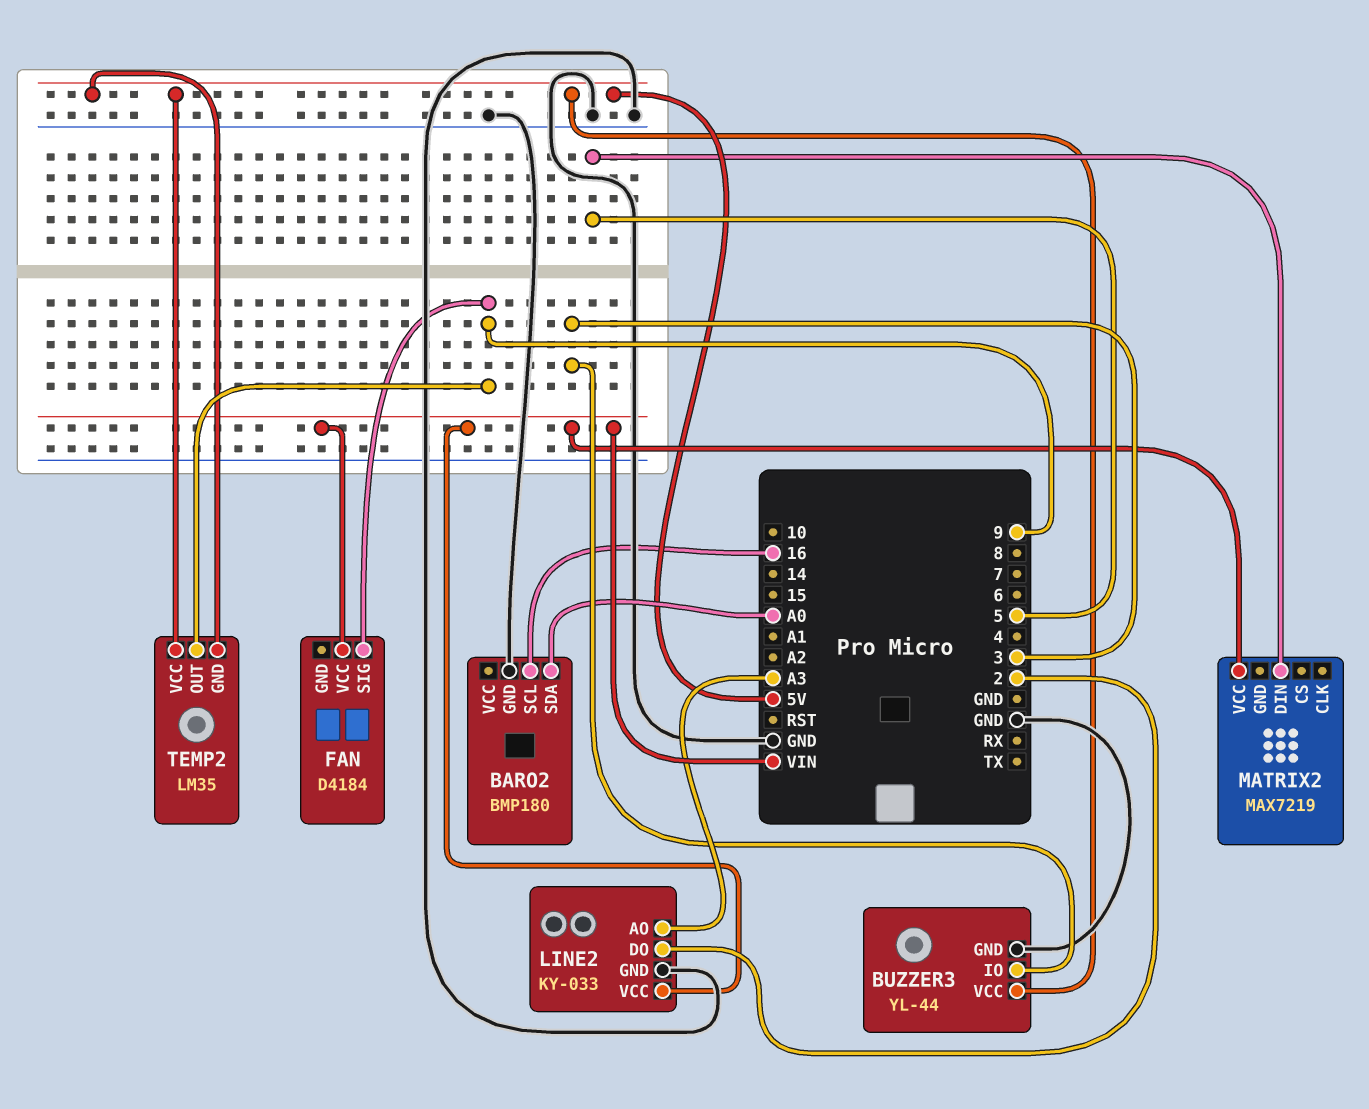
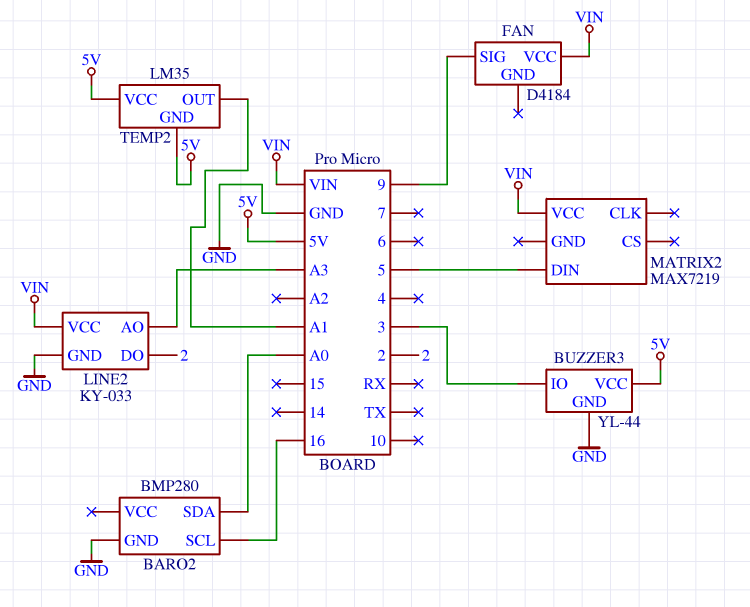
BARO2: BMP180 -> BMP280
TEMP2 pin OUT: 9 -> A1

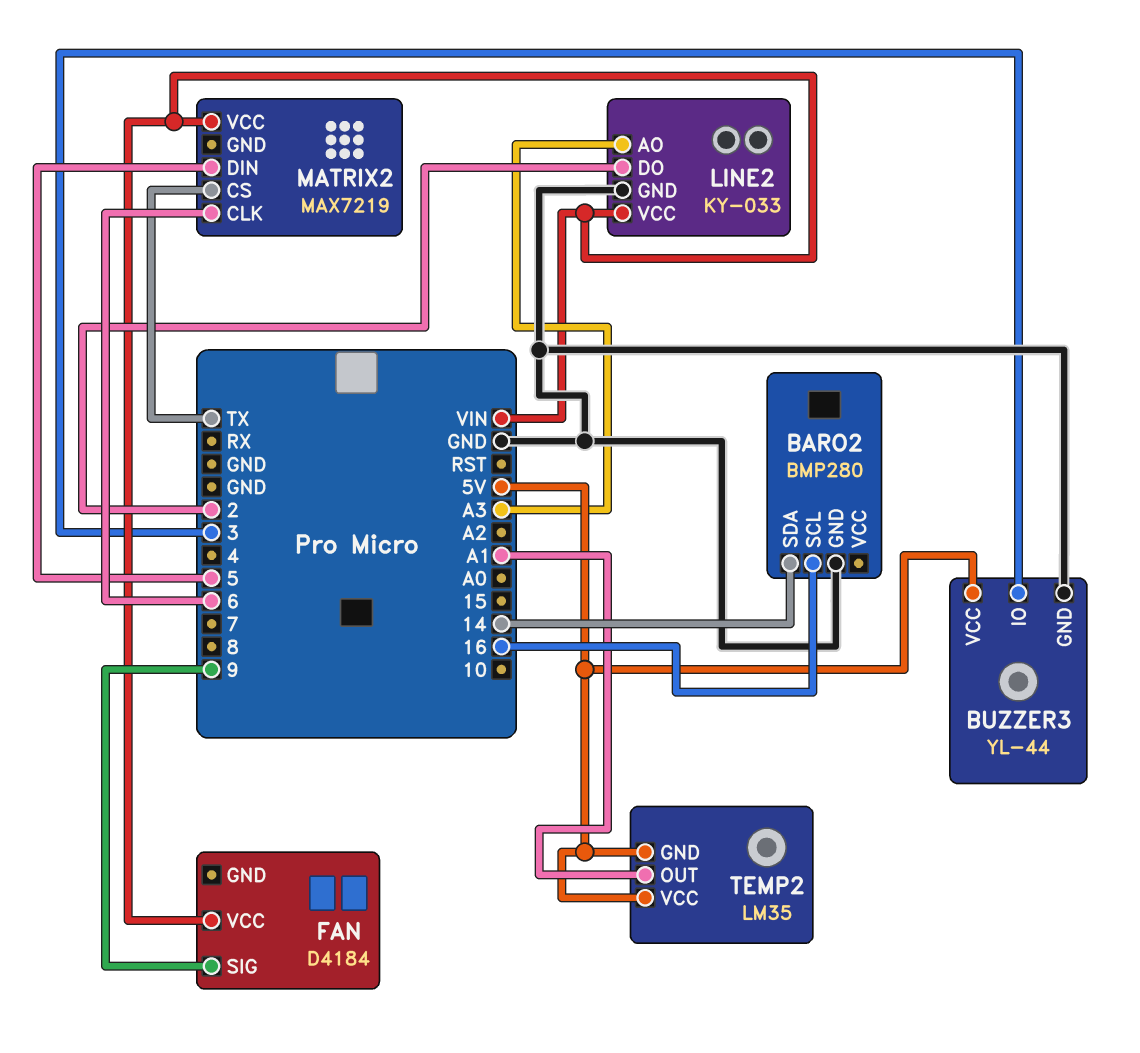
BARO2 pin SDA: A0 -> 14
MATRIX2 pin CLK: none -> 6
MATRIX2 pin CS: none -> TX

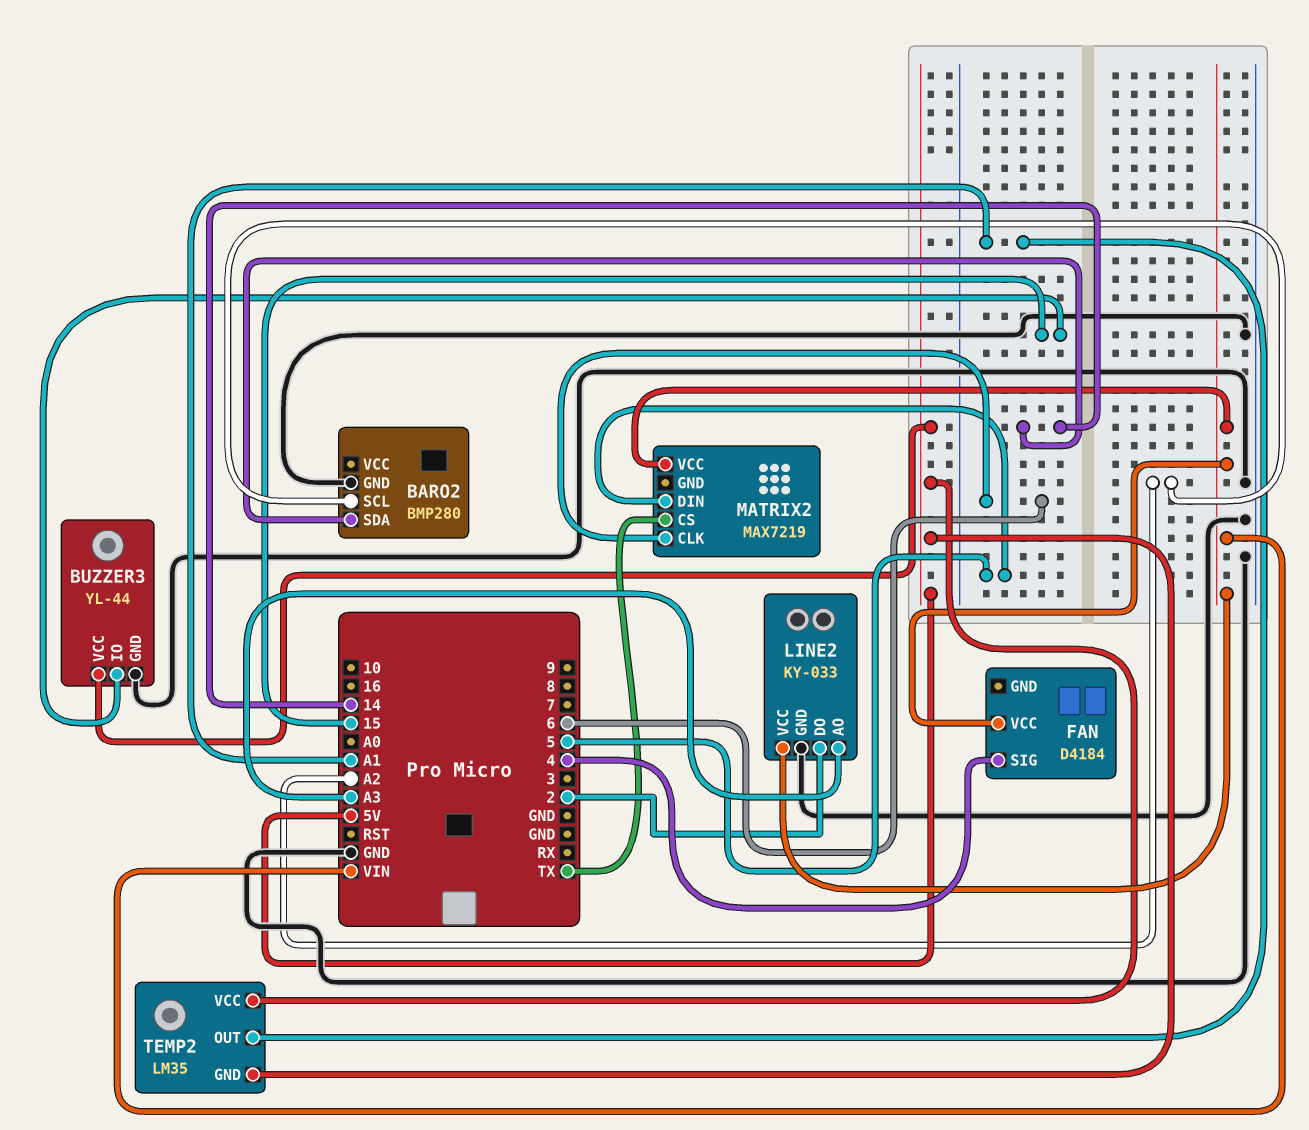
BARO2 pin SCL: 16 -> A2
BUZZER3 pin IO: 3 -> 15
FAN pin SIG: 9 -> 4

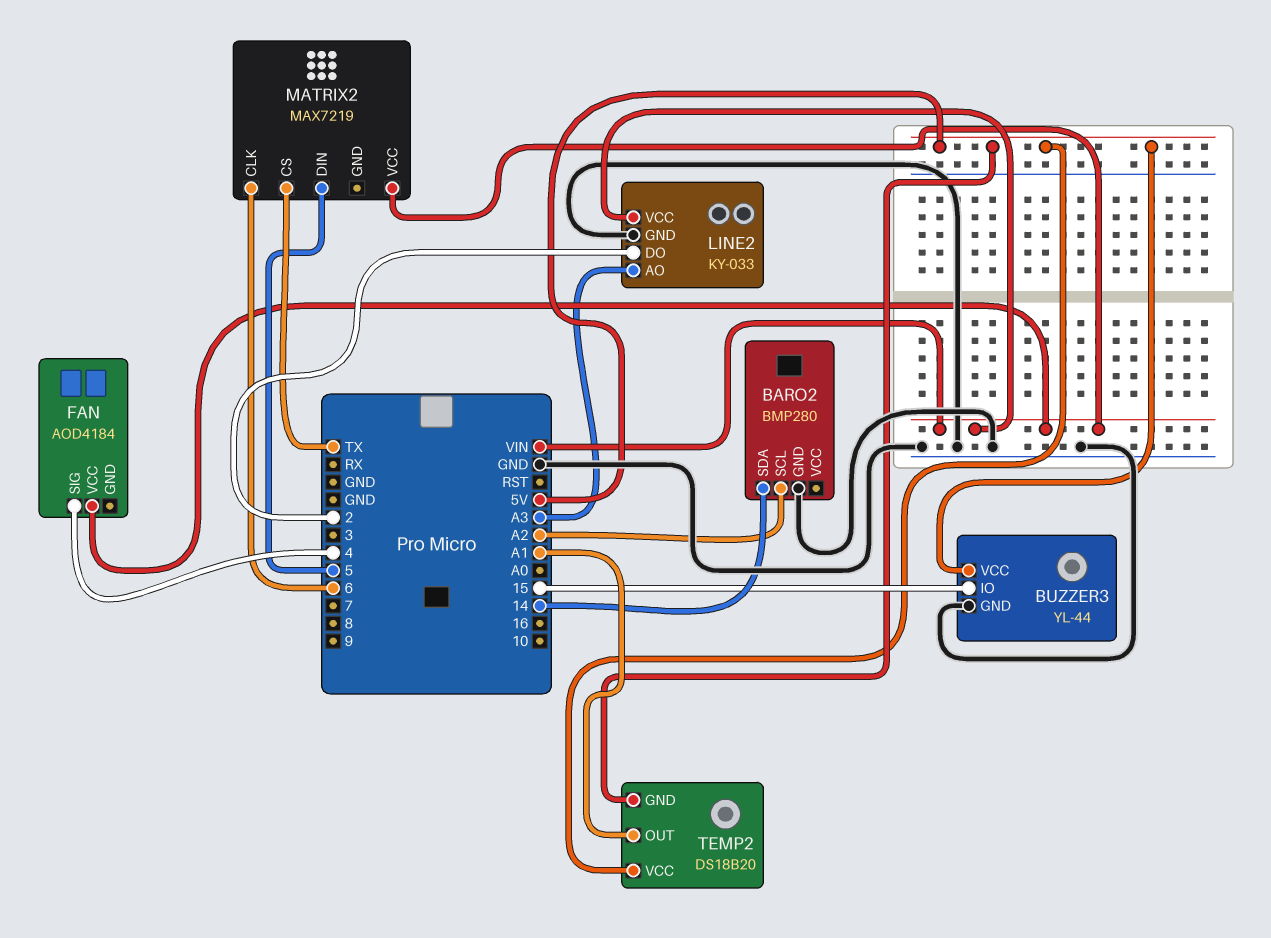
FAN: D4184 -> AOD4184
TEMP2: LM35 -> DS18B20

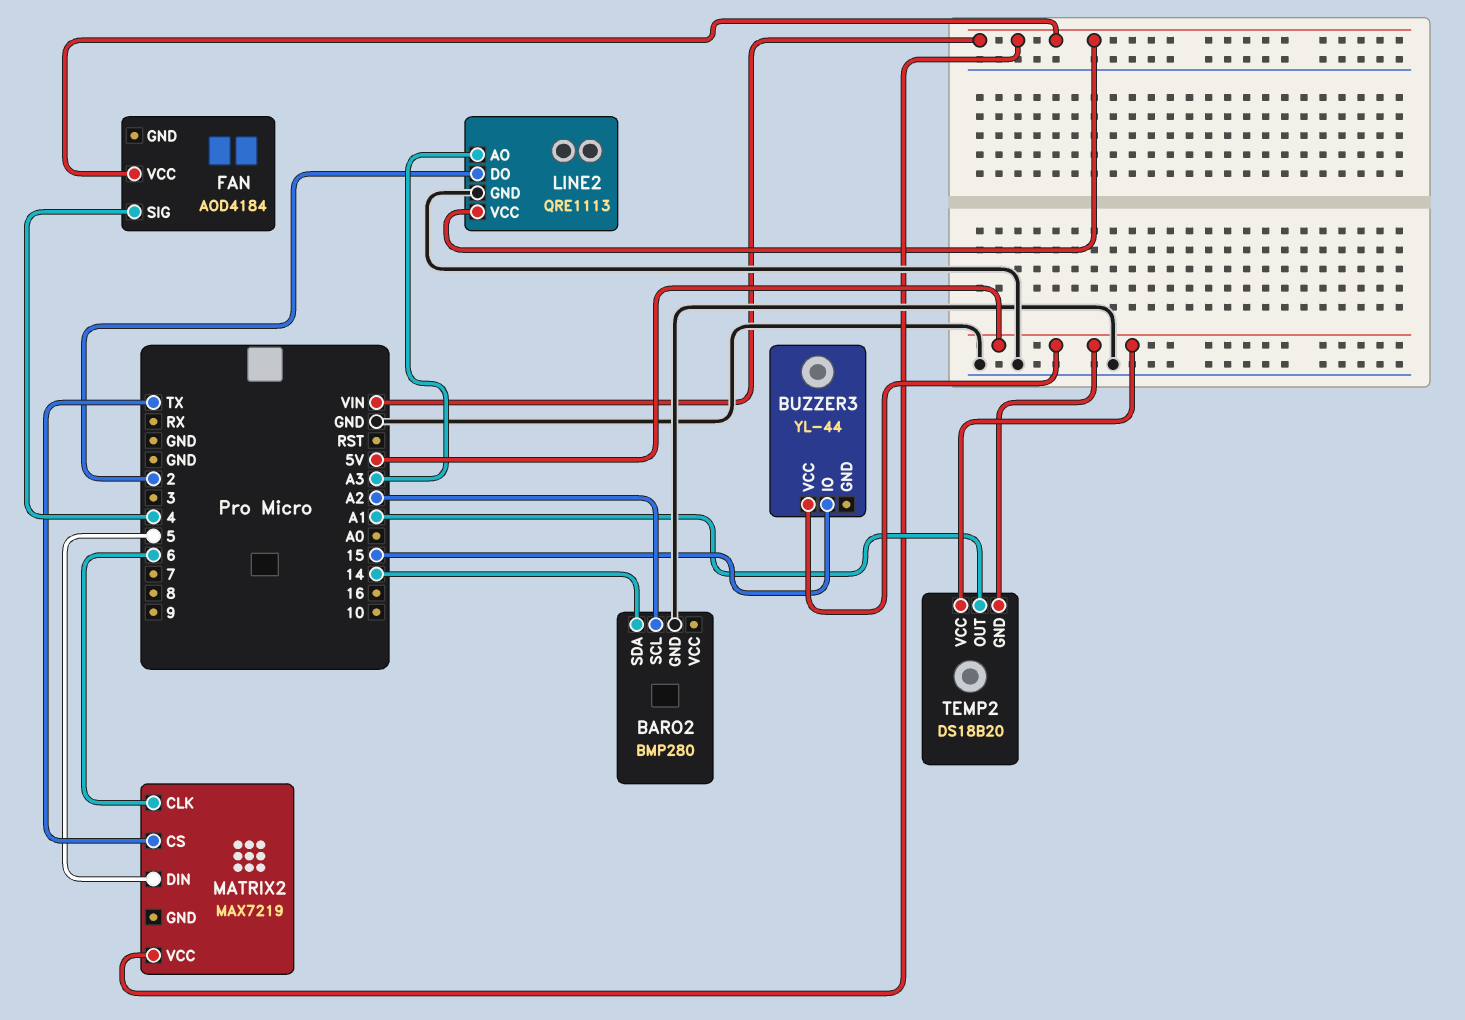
BUZZER3 pin GND: GND -> none
LINE2: KY-033 -> QRE1113

